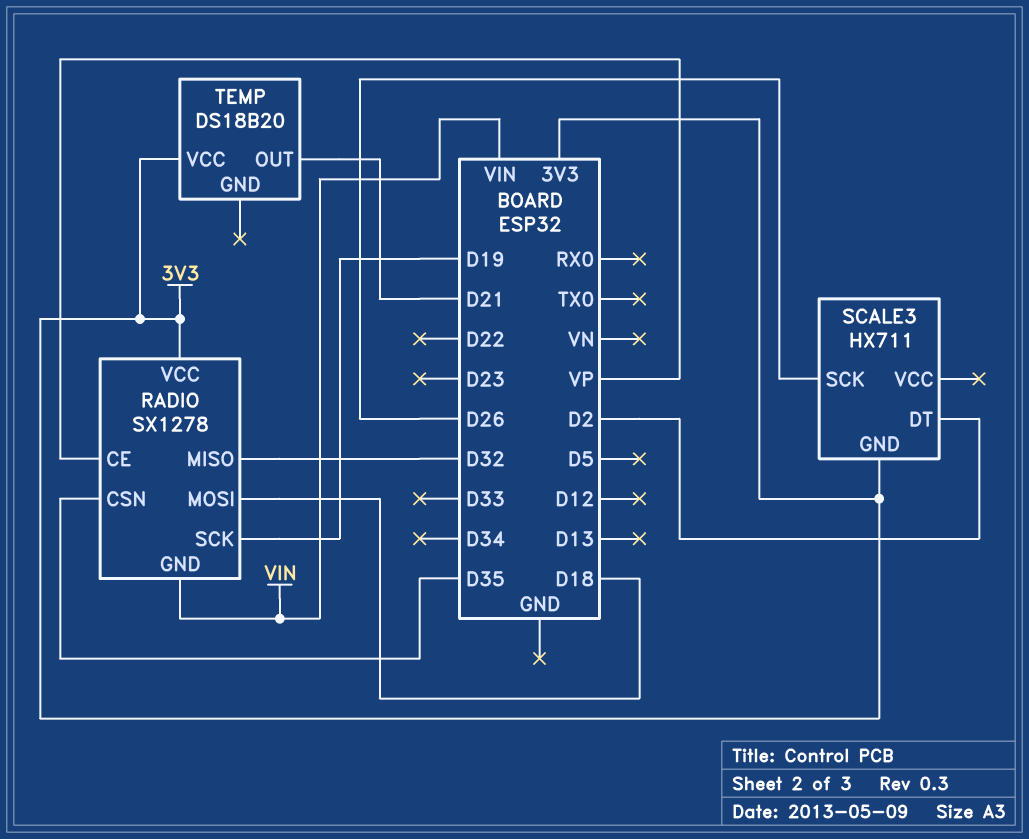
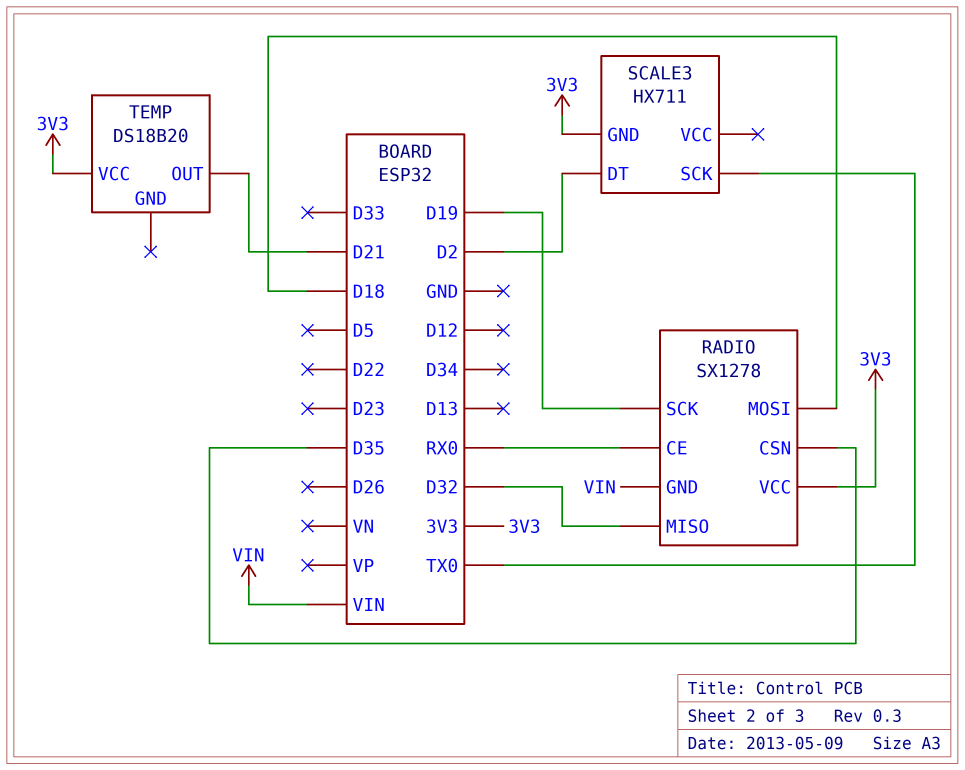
RADIO pin CE: VP -> RX0
SCALE3 pin SCK: D26 -> TX0

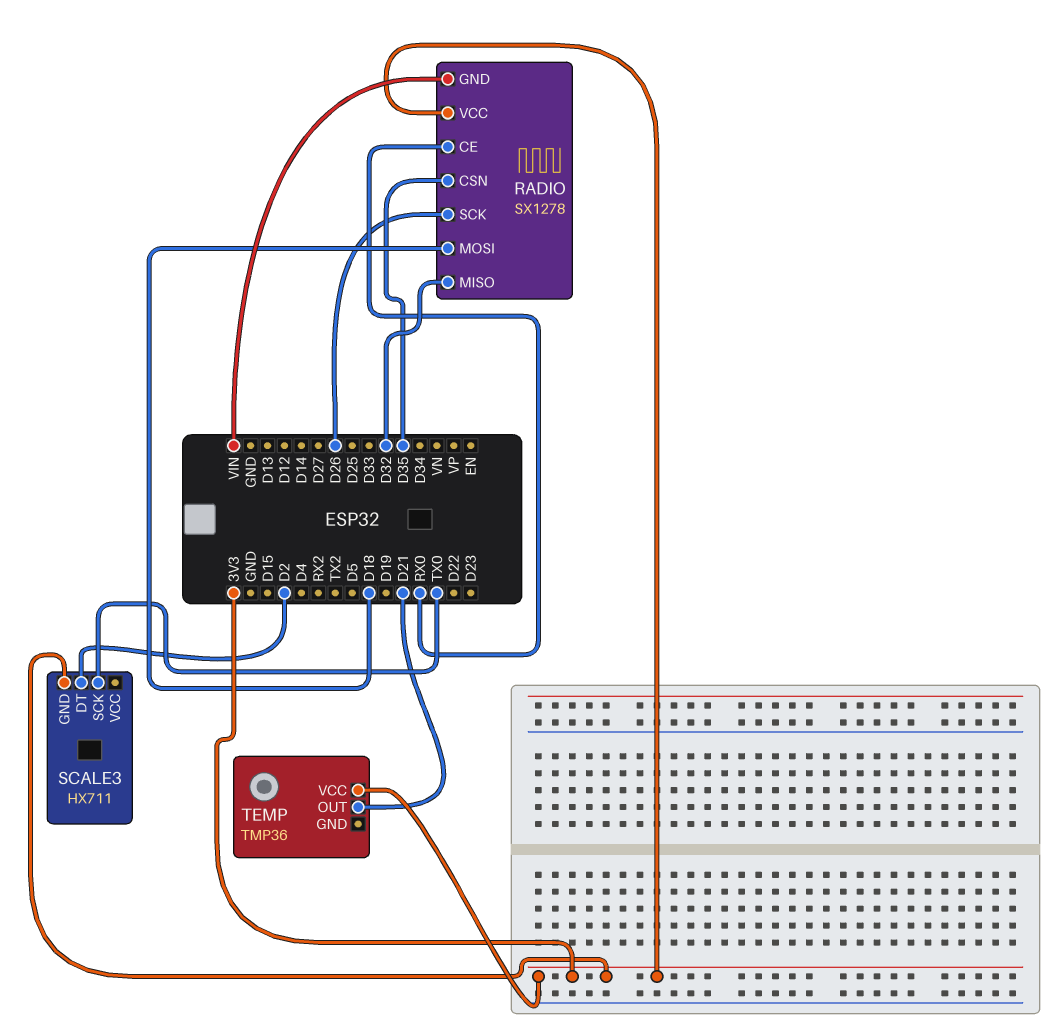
RADIO pin SCK: D19 -> D26
TEMP: DS18B20 -> TMP36

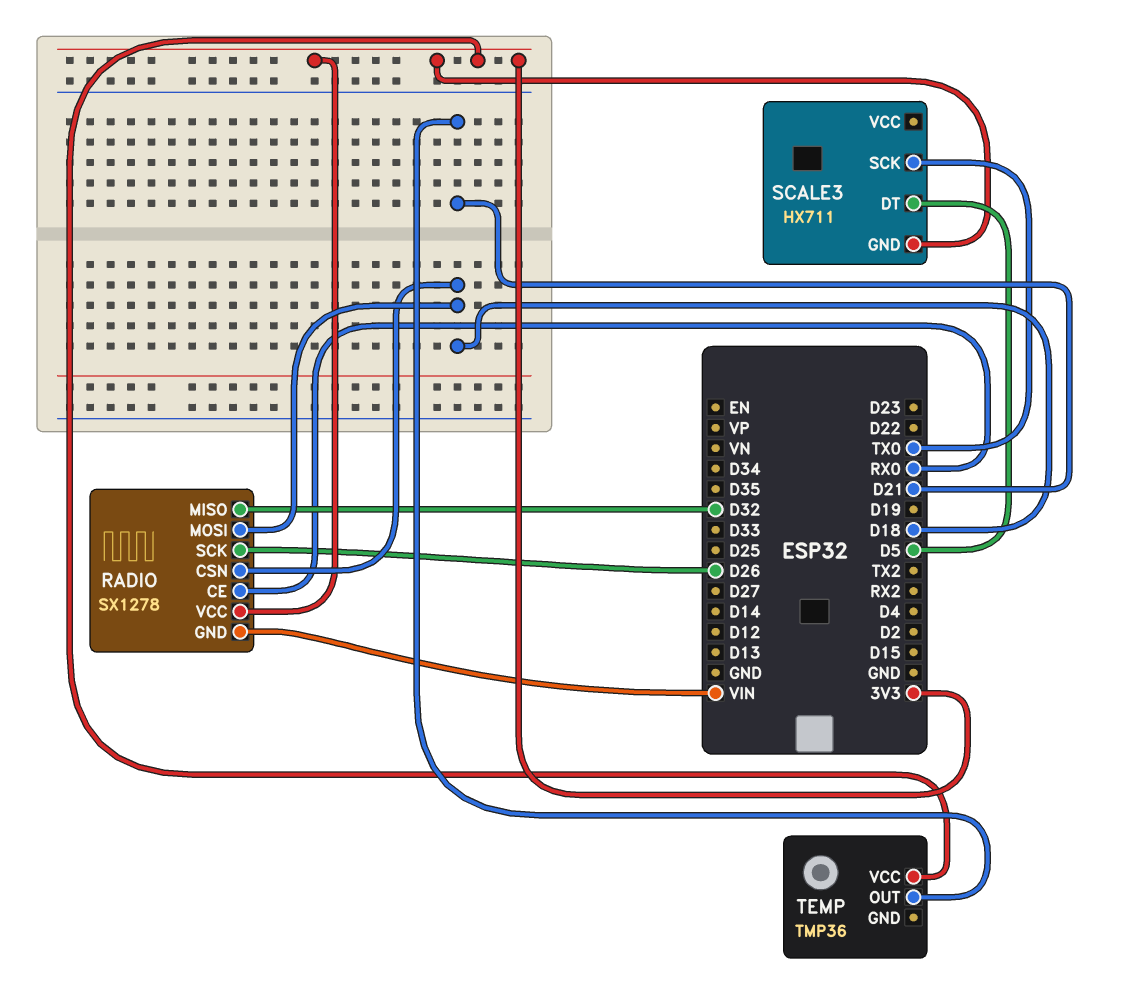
RADIO pin CSN: D35 -> D18
SCALE3 pin DT: D2 -> D5

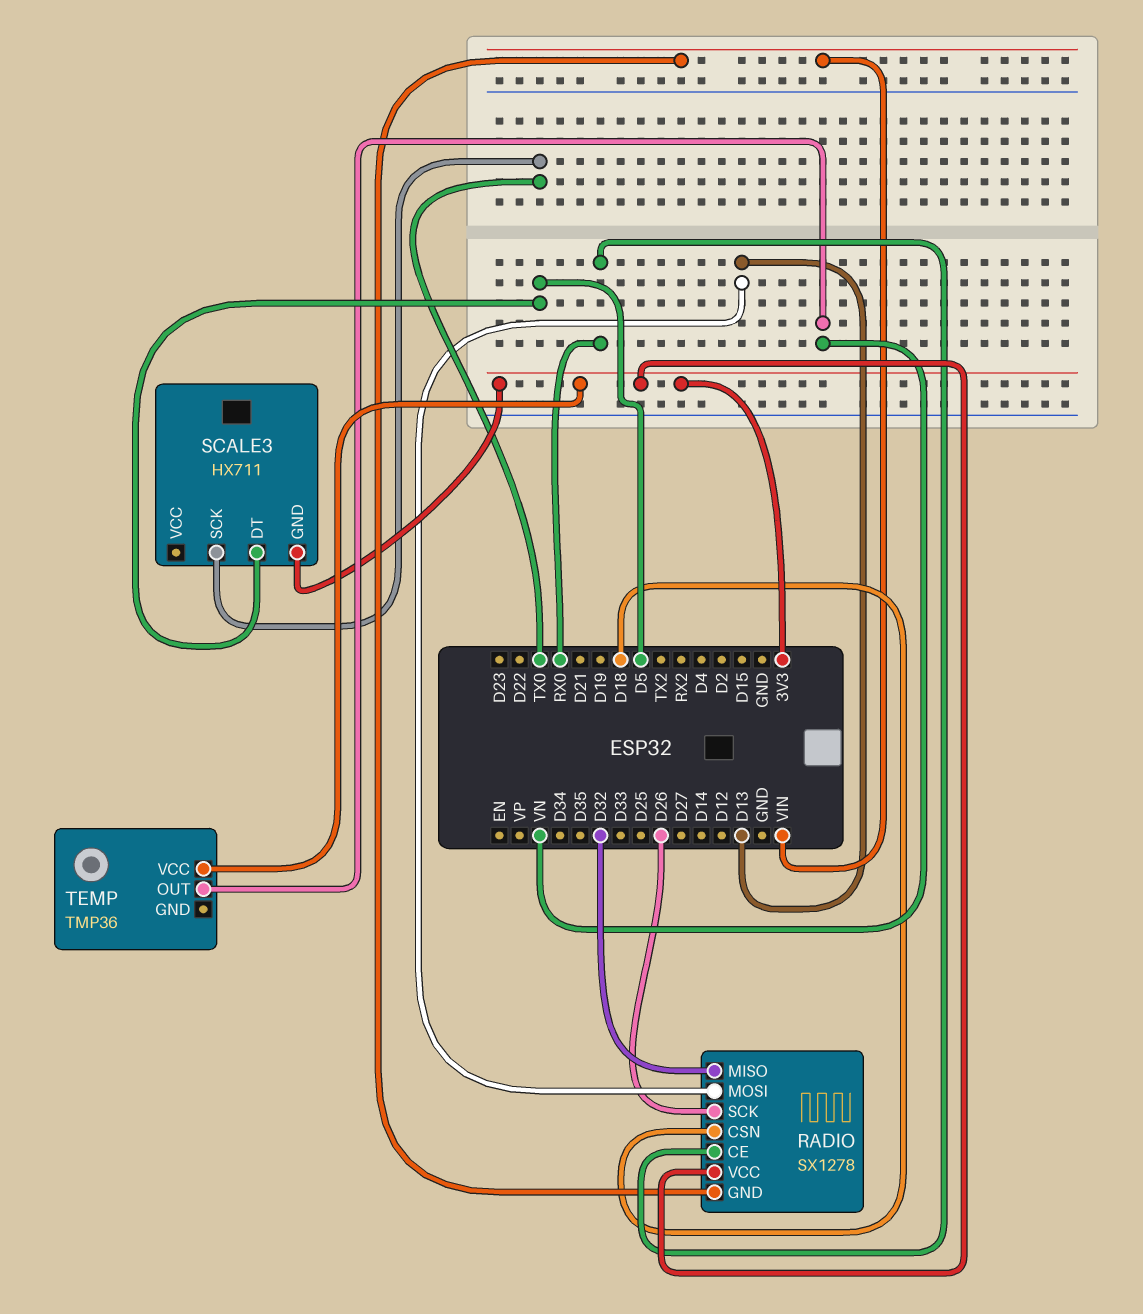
RADIO pin MOSI: D18 -> D13
TEMP pin OUT: D21 -> VN

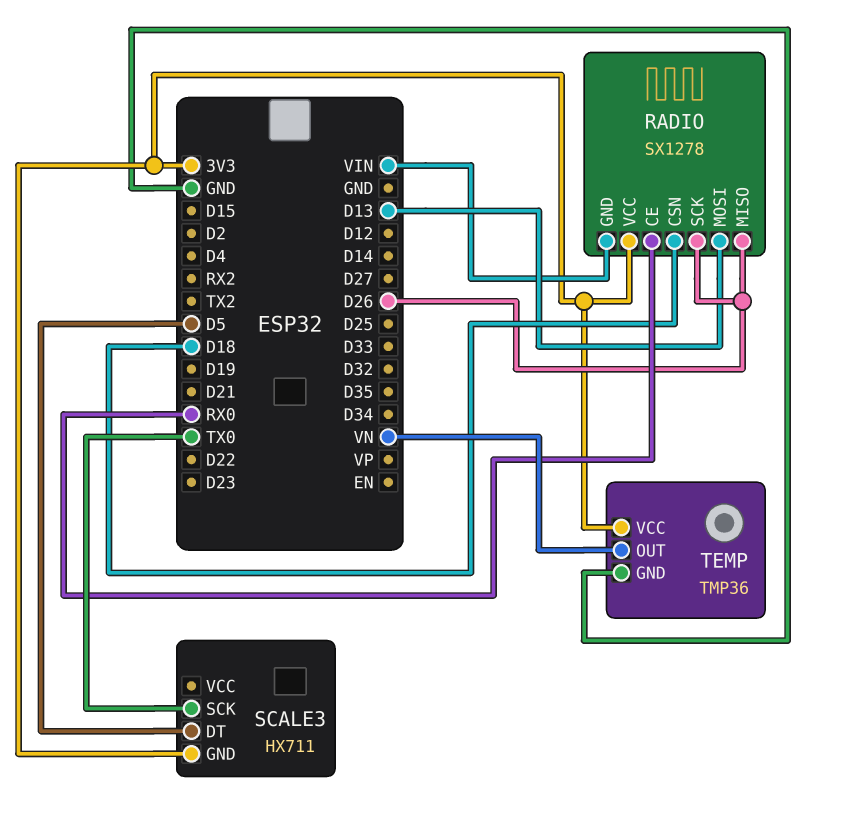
RADIO pin MISO: D32 -> D26
TEMP pin GND: none -> GND

